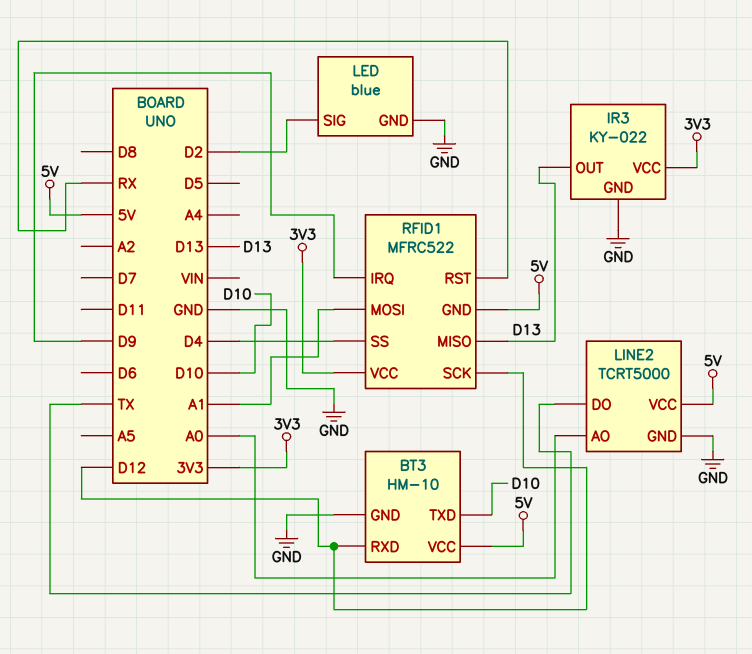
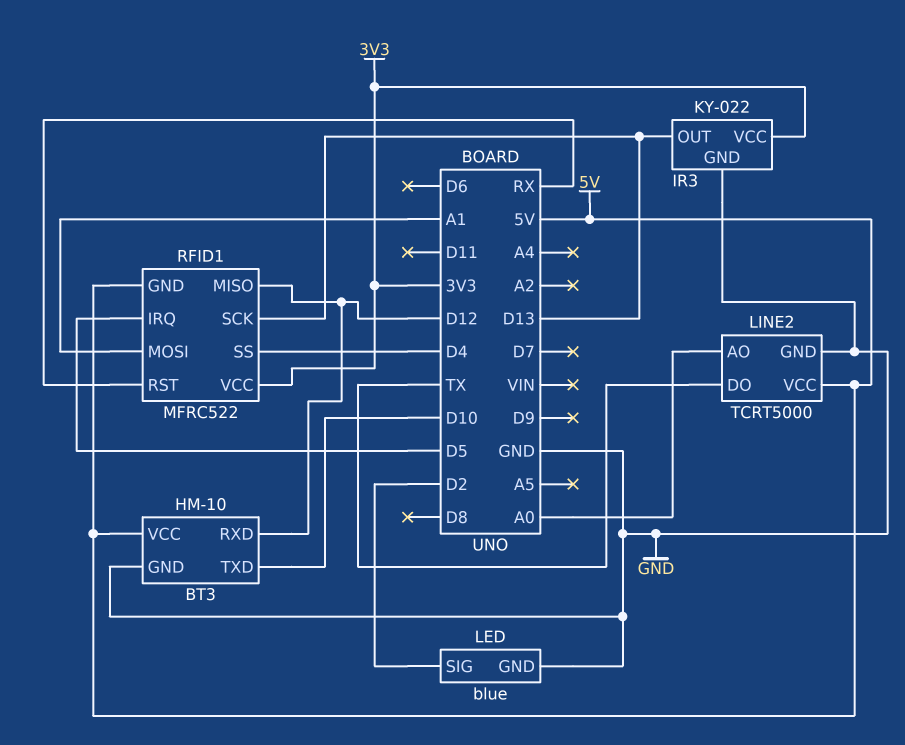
RFID1 pin IRQ: D9 -> D5
RFID1 pin MISO: D13 -> D12
RFID1 pin SCK: D12 -> D13

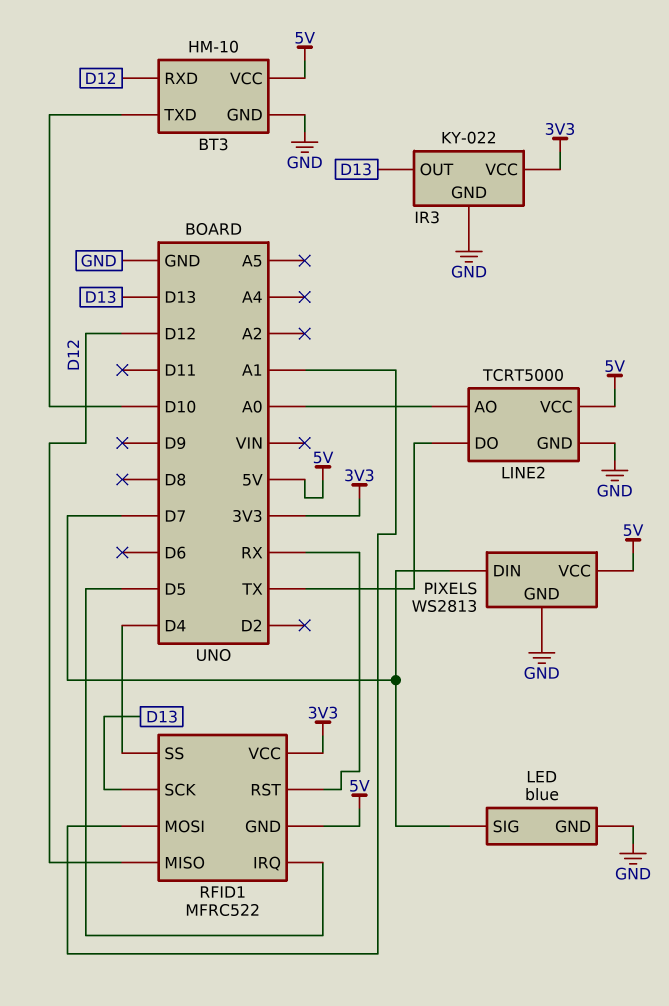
LED pin SIG: D2 -> D7
PIXELS: none -> WS2813
PIXELS pin DIN: none -> D7
PIXELS pin GND: none -> GND
PIXELS pin VCC: none -> 5V

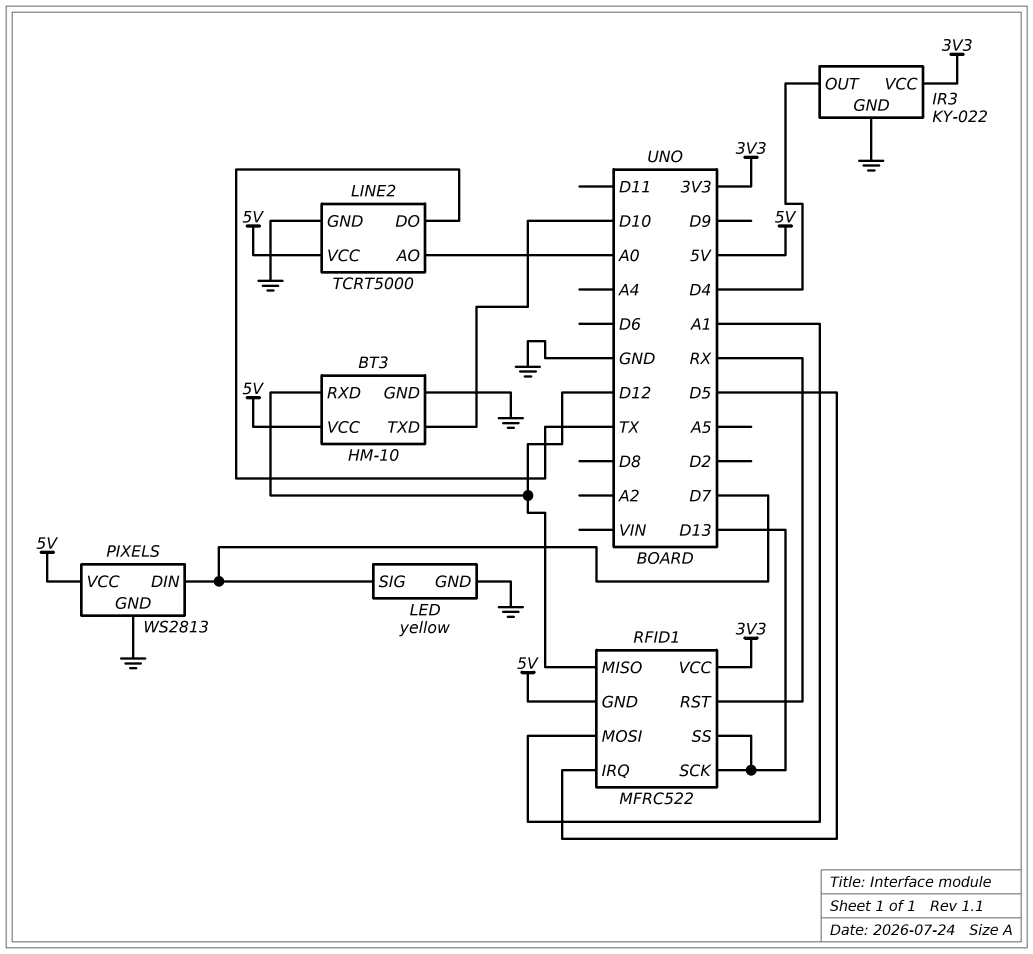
IR3 pin OUT: D13 -> D4
LED: blue -> yellow
RFID1 pin SS: D4 -> D13

